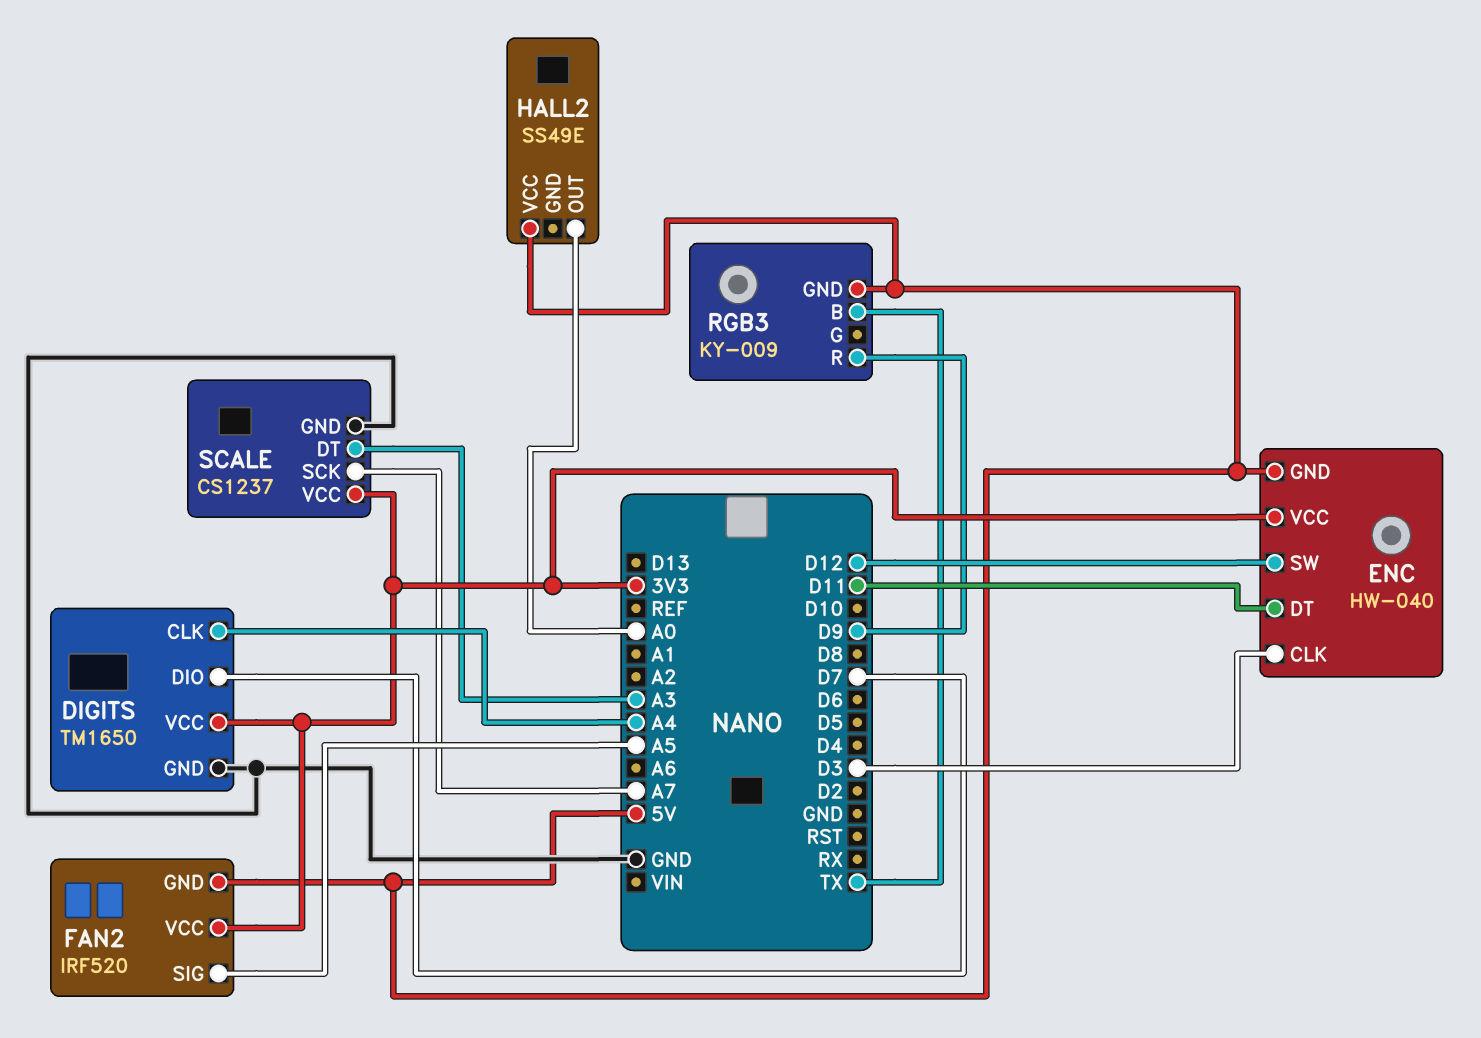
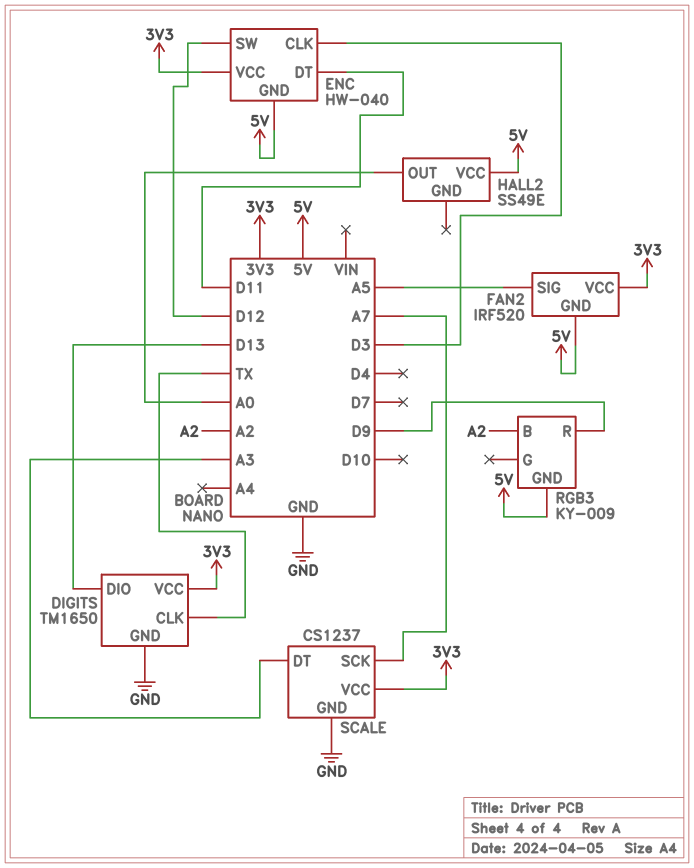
DIGITS pin CLK: A4 -> TX
DIGITS pin DIO: D7 -> D13
RGB3 pin B: TX -> A2

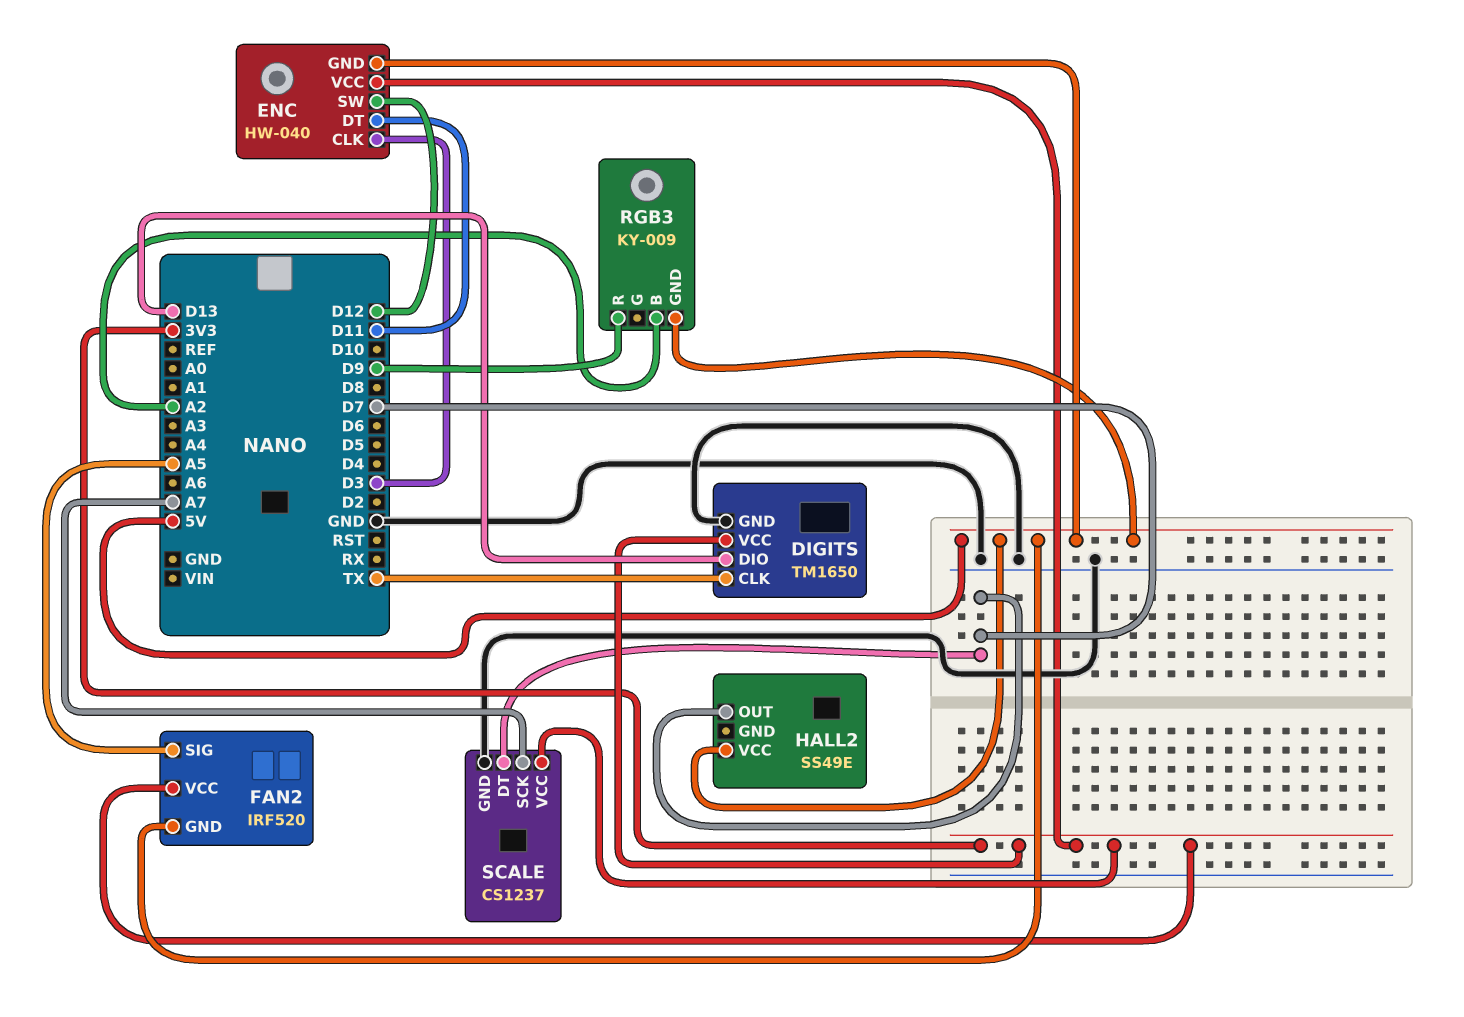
HALL2 pin OUT: A0 -> D7
SCALE pin DT: A3 -> D7

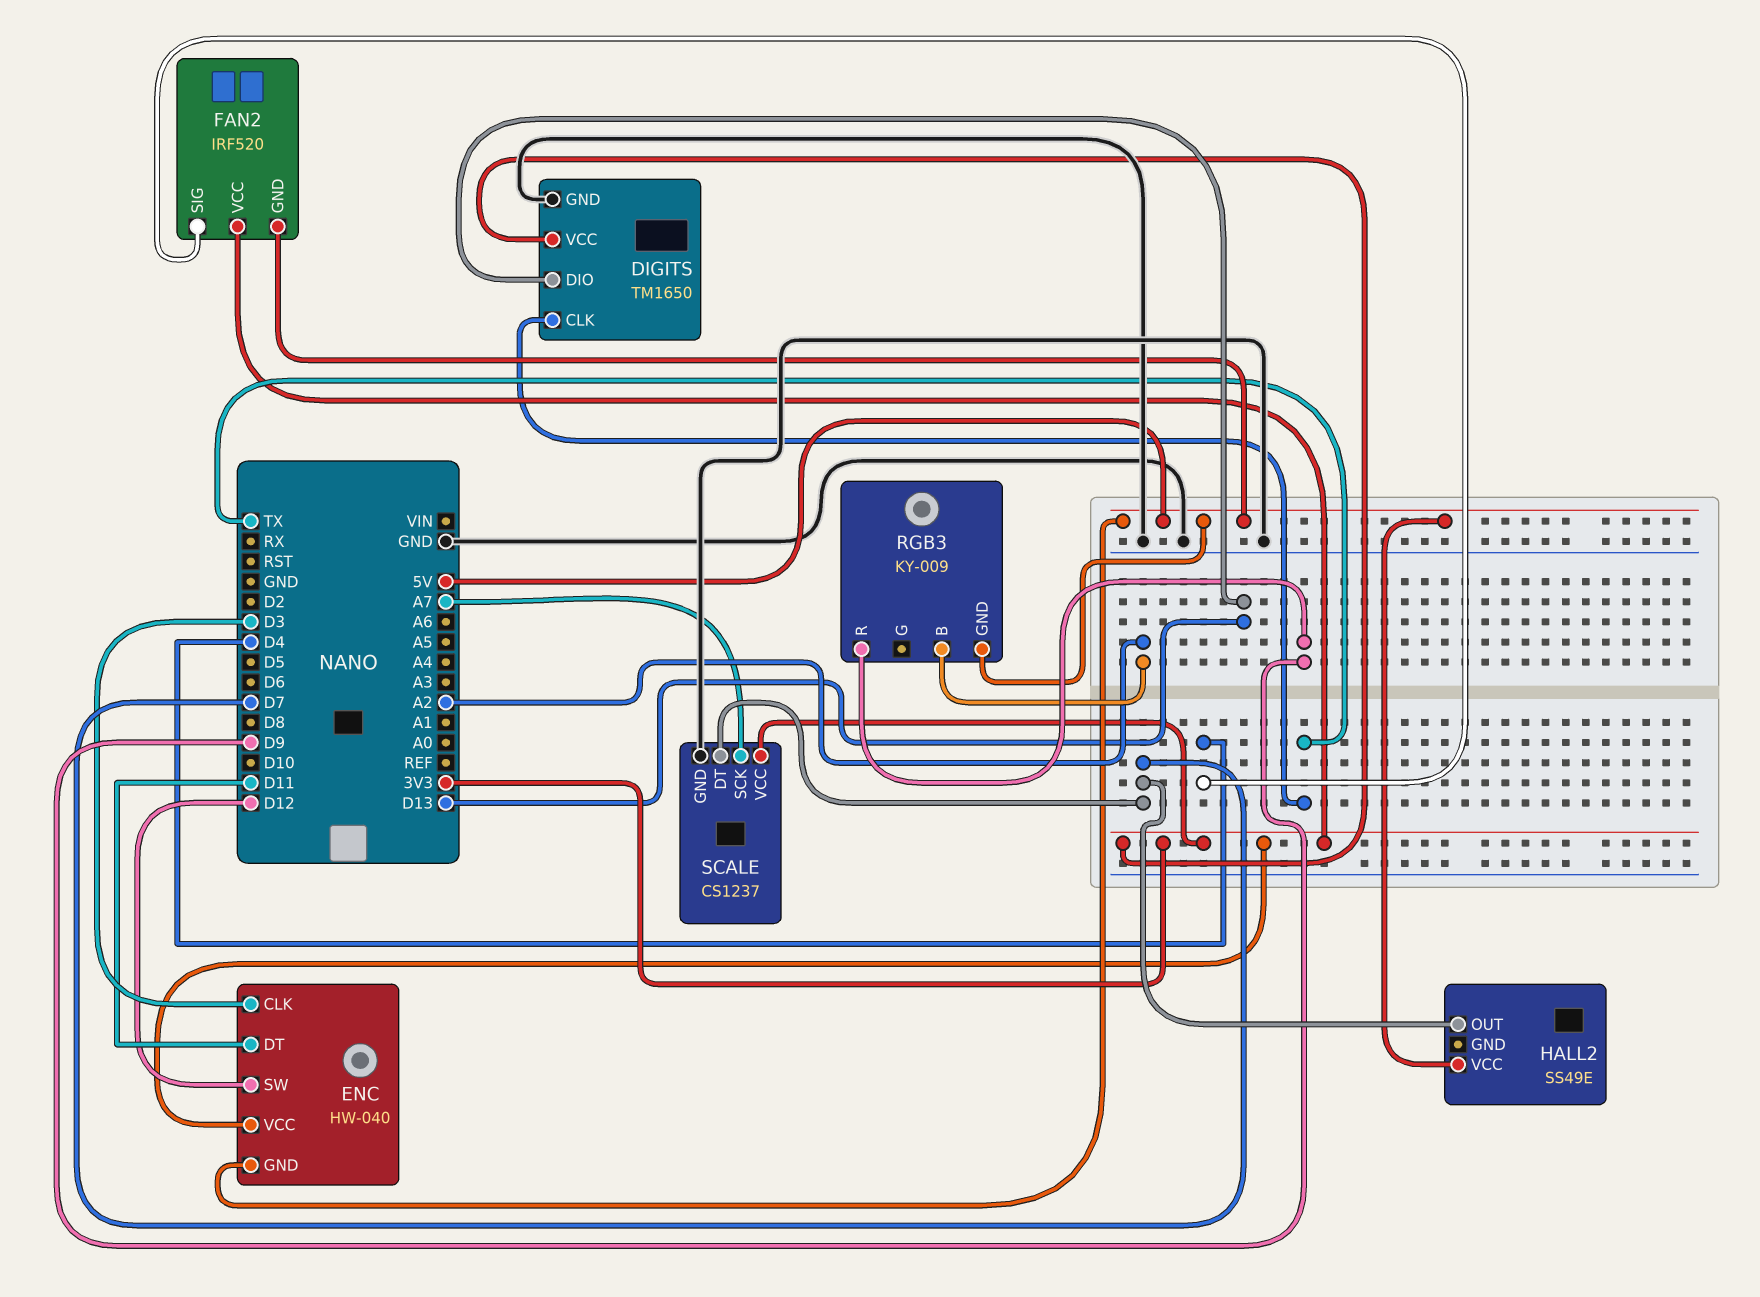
FAN2 pin SIG: A5 -> D4

